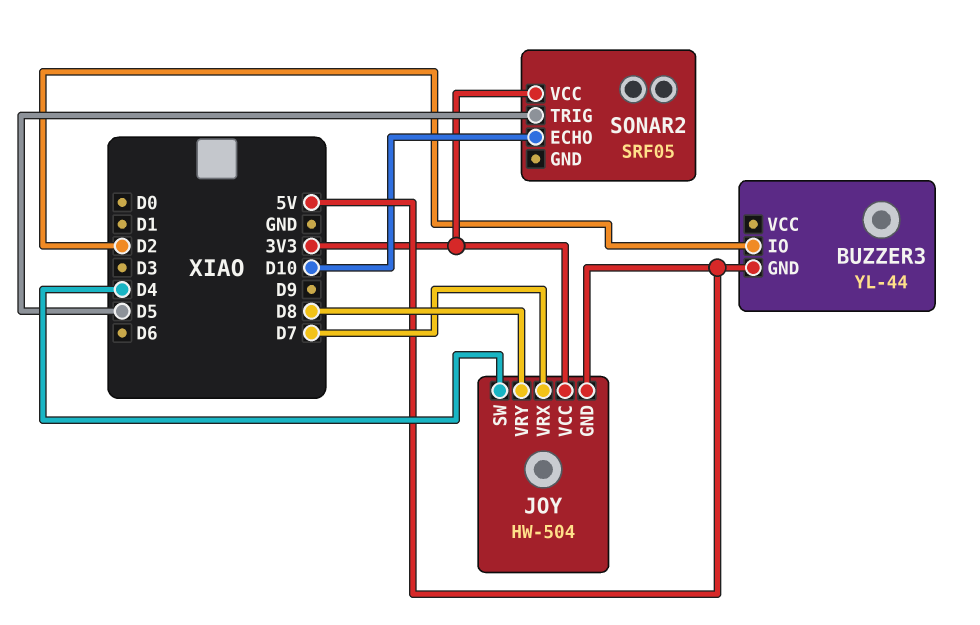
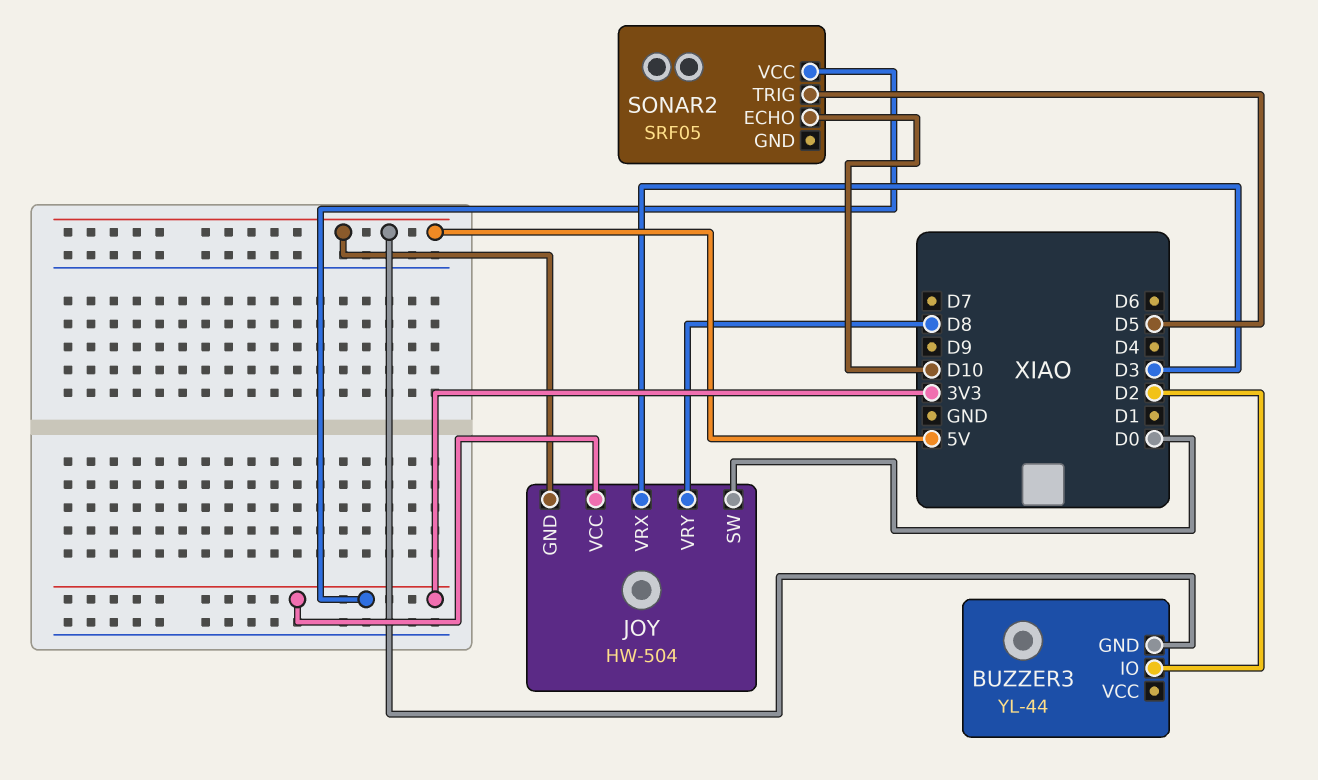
JOY pin SW: D4 -> D0
JOY pin VRX: D7 -> D3

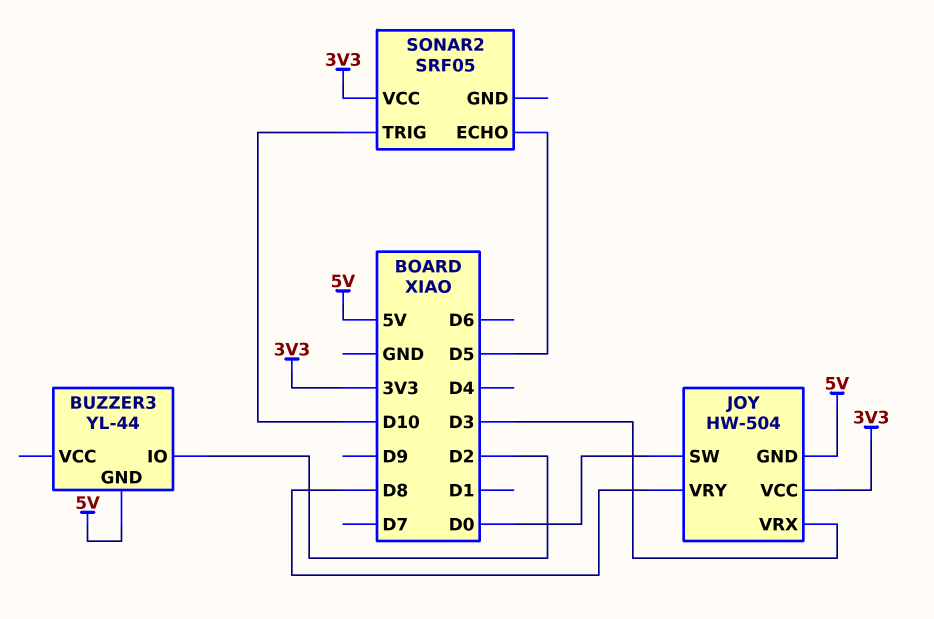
SONAR2 pin ECHO: D10 -> D5
SONAR2 pin TRIG: D5 -> D10

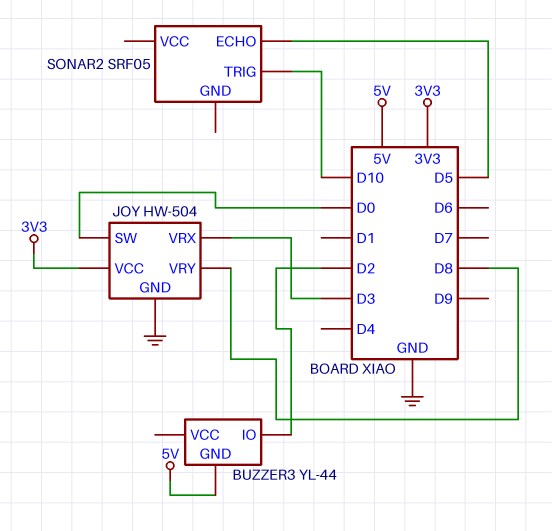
JOY pin GND: 5V -> GND
SONAR2 pin VCC: 3V3 -> none

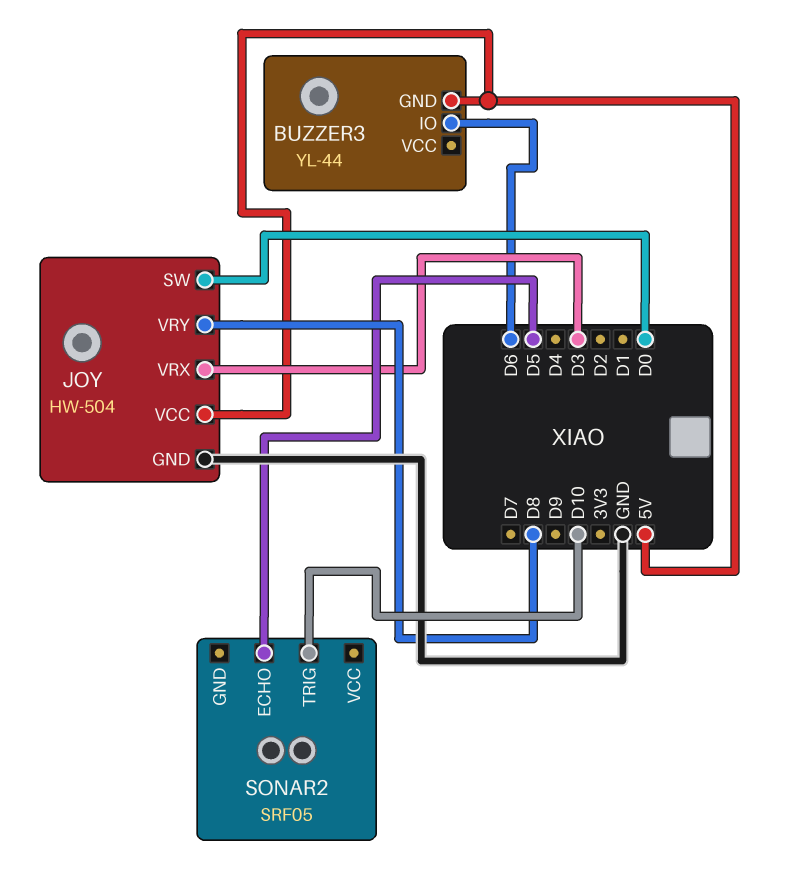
BUZZER3 pin IO: D2 -> D6
JOY pin VCC: 3V3 -> 5V

